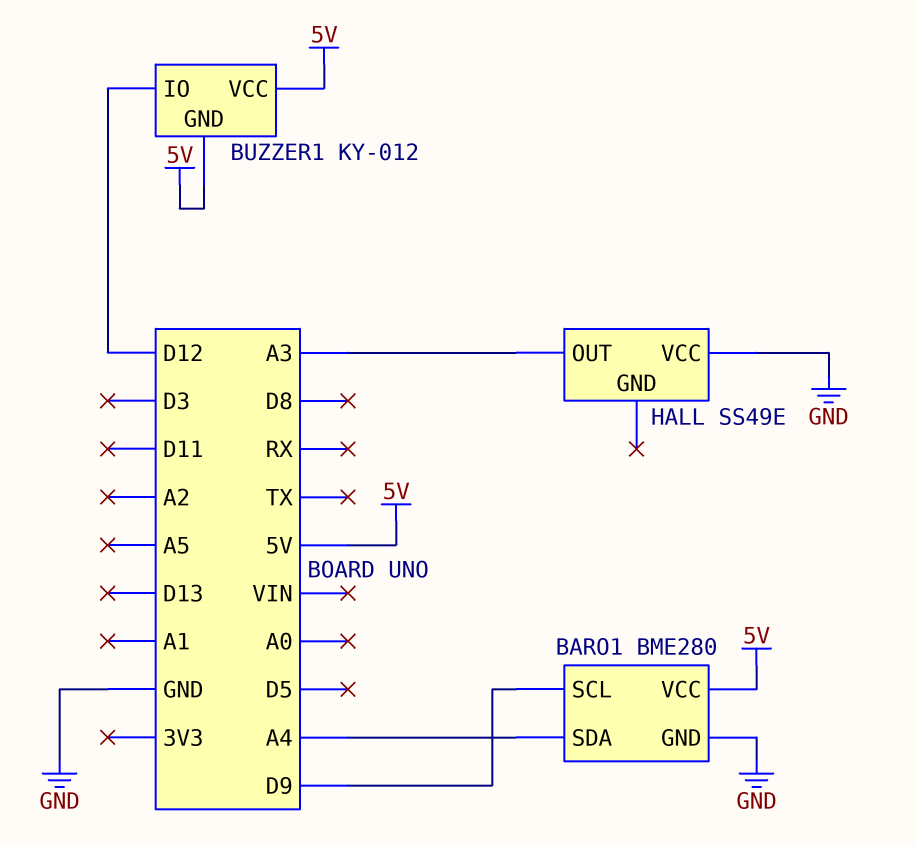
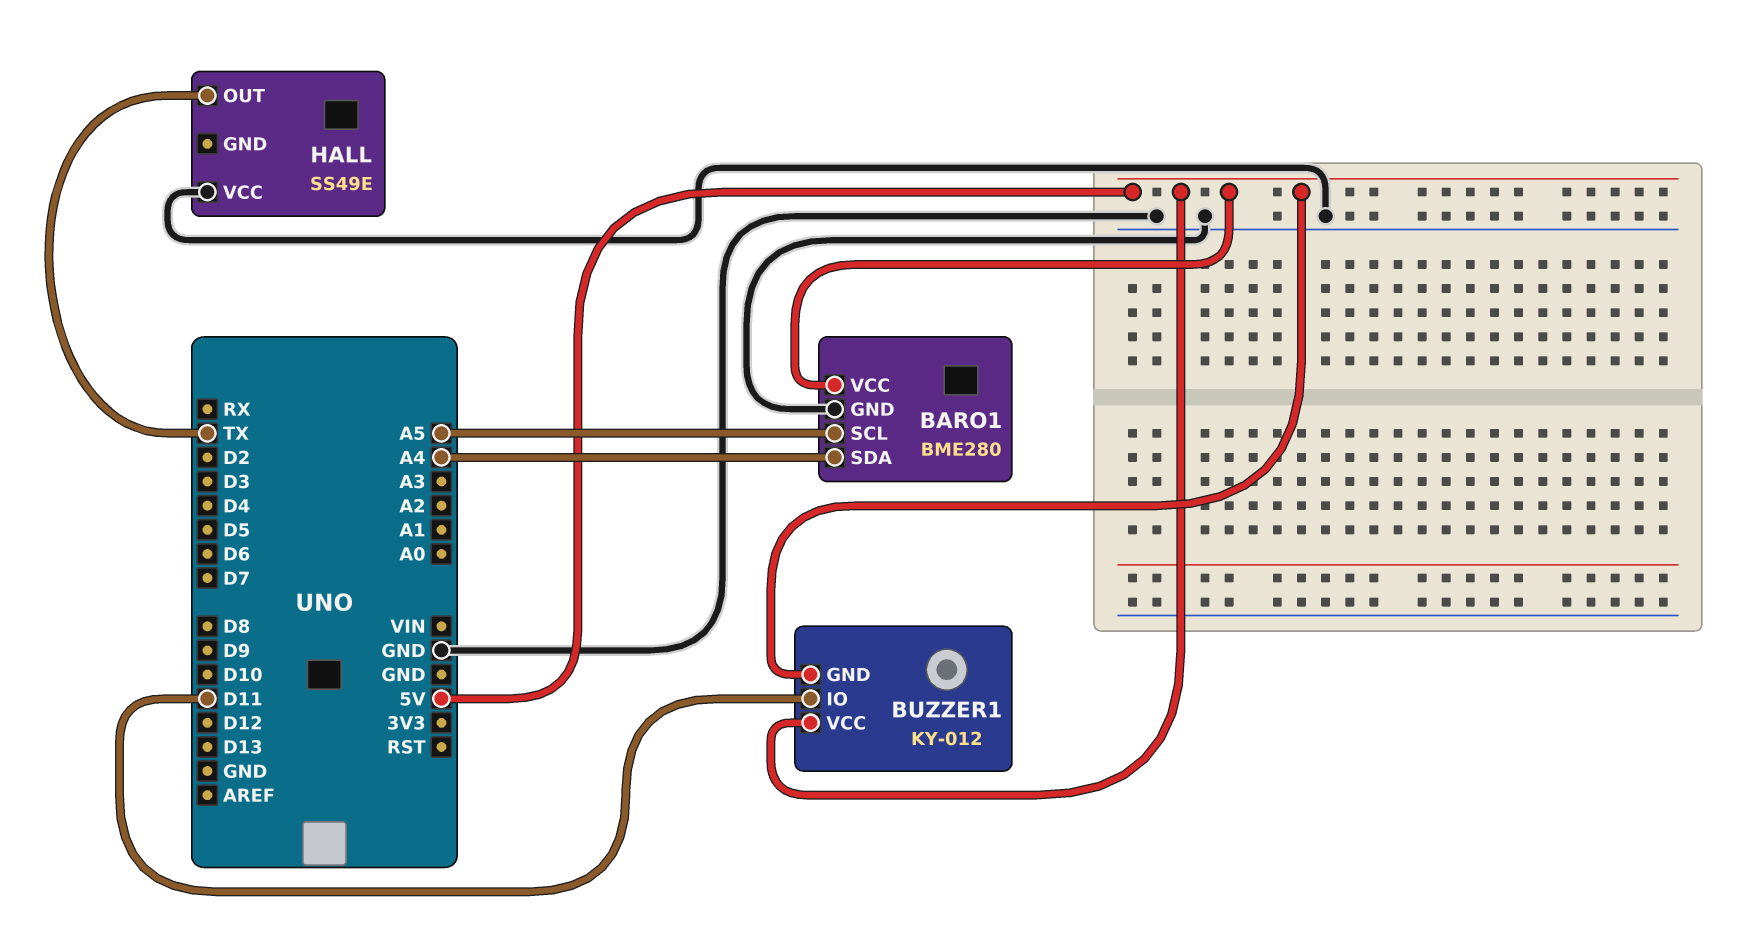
BARO1 pin SCL: D9 -> A5
BUZZER1 pin IO: D12 -> D11
HALL pin OUT: A3 -> TX

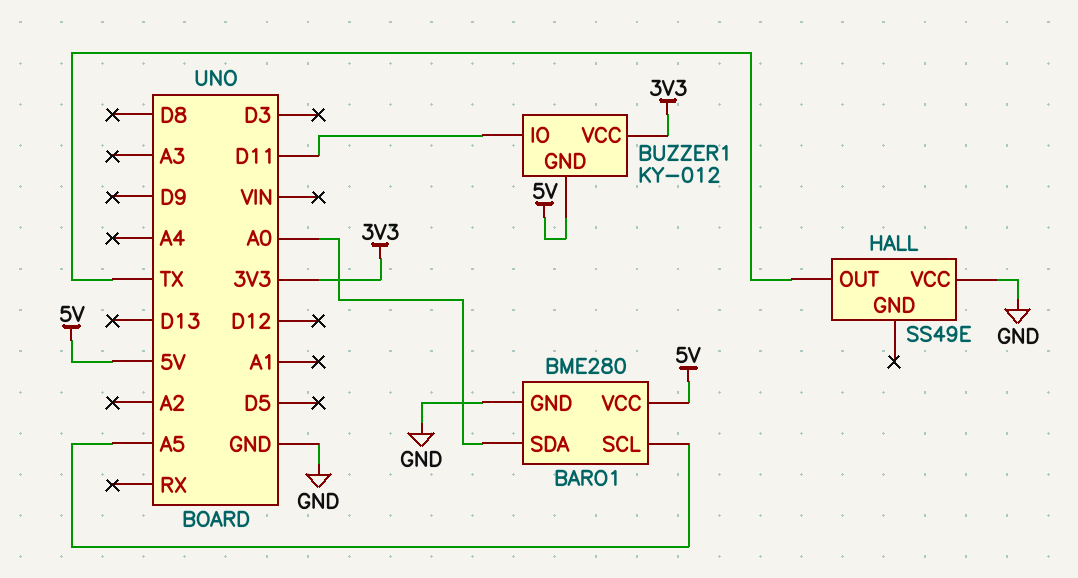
BARO1 pin SDA: A4 -> A0
BUZZER1 pin VCC: 5V -> 3V3

